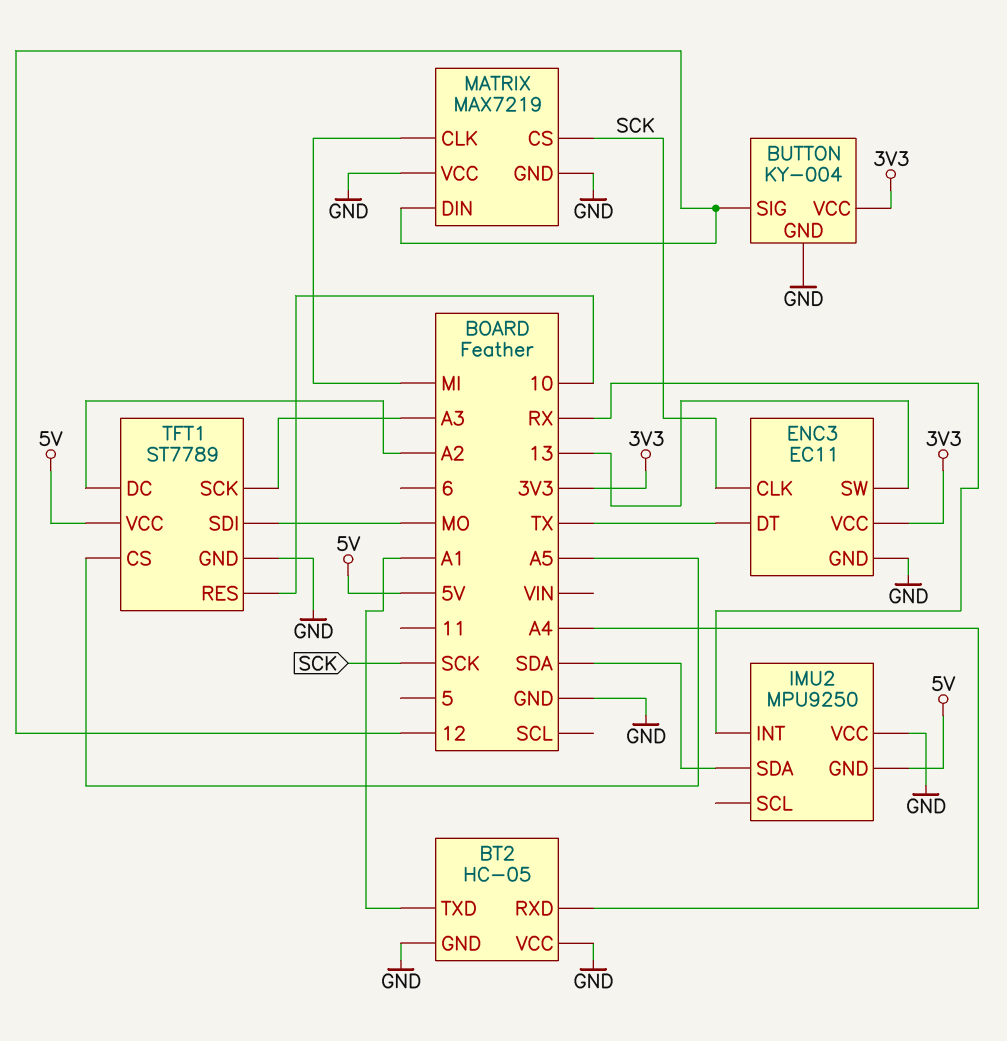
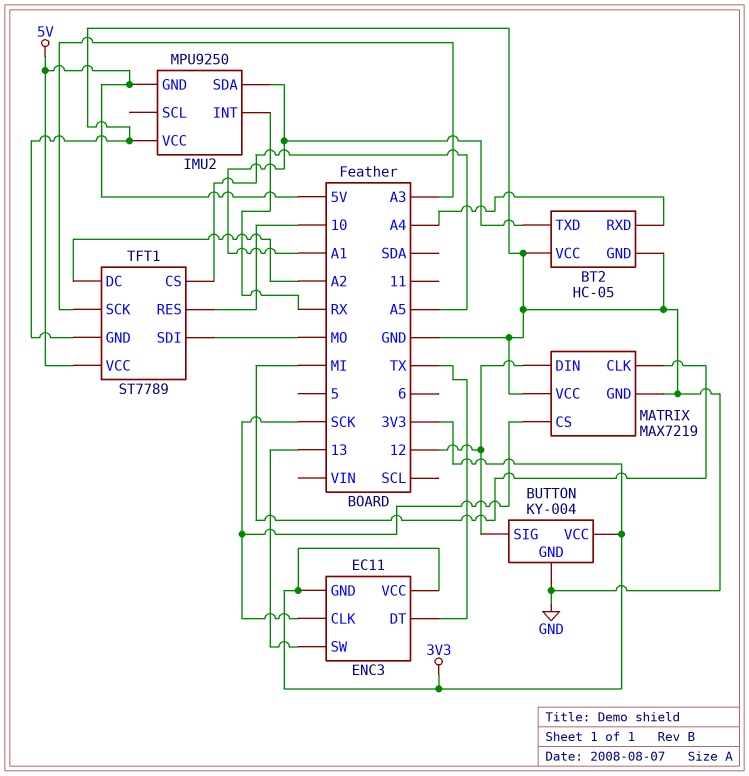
ENC3 pin GND: GND -> 3V3
IMU2 pin SDA: SDA -> A1

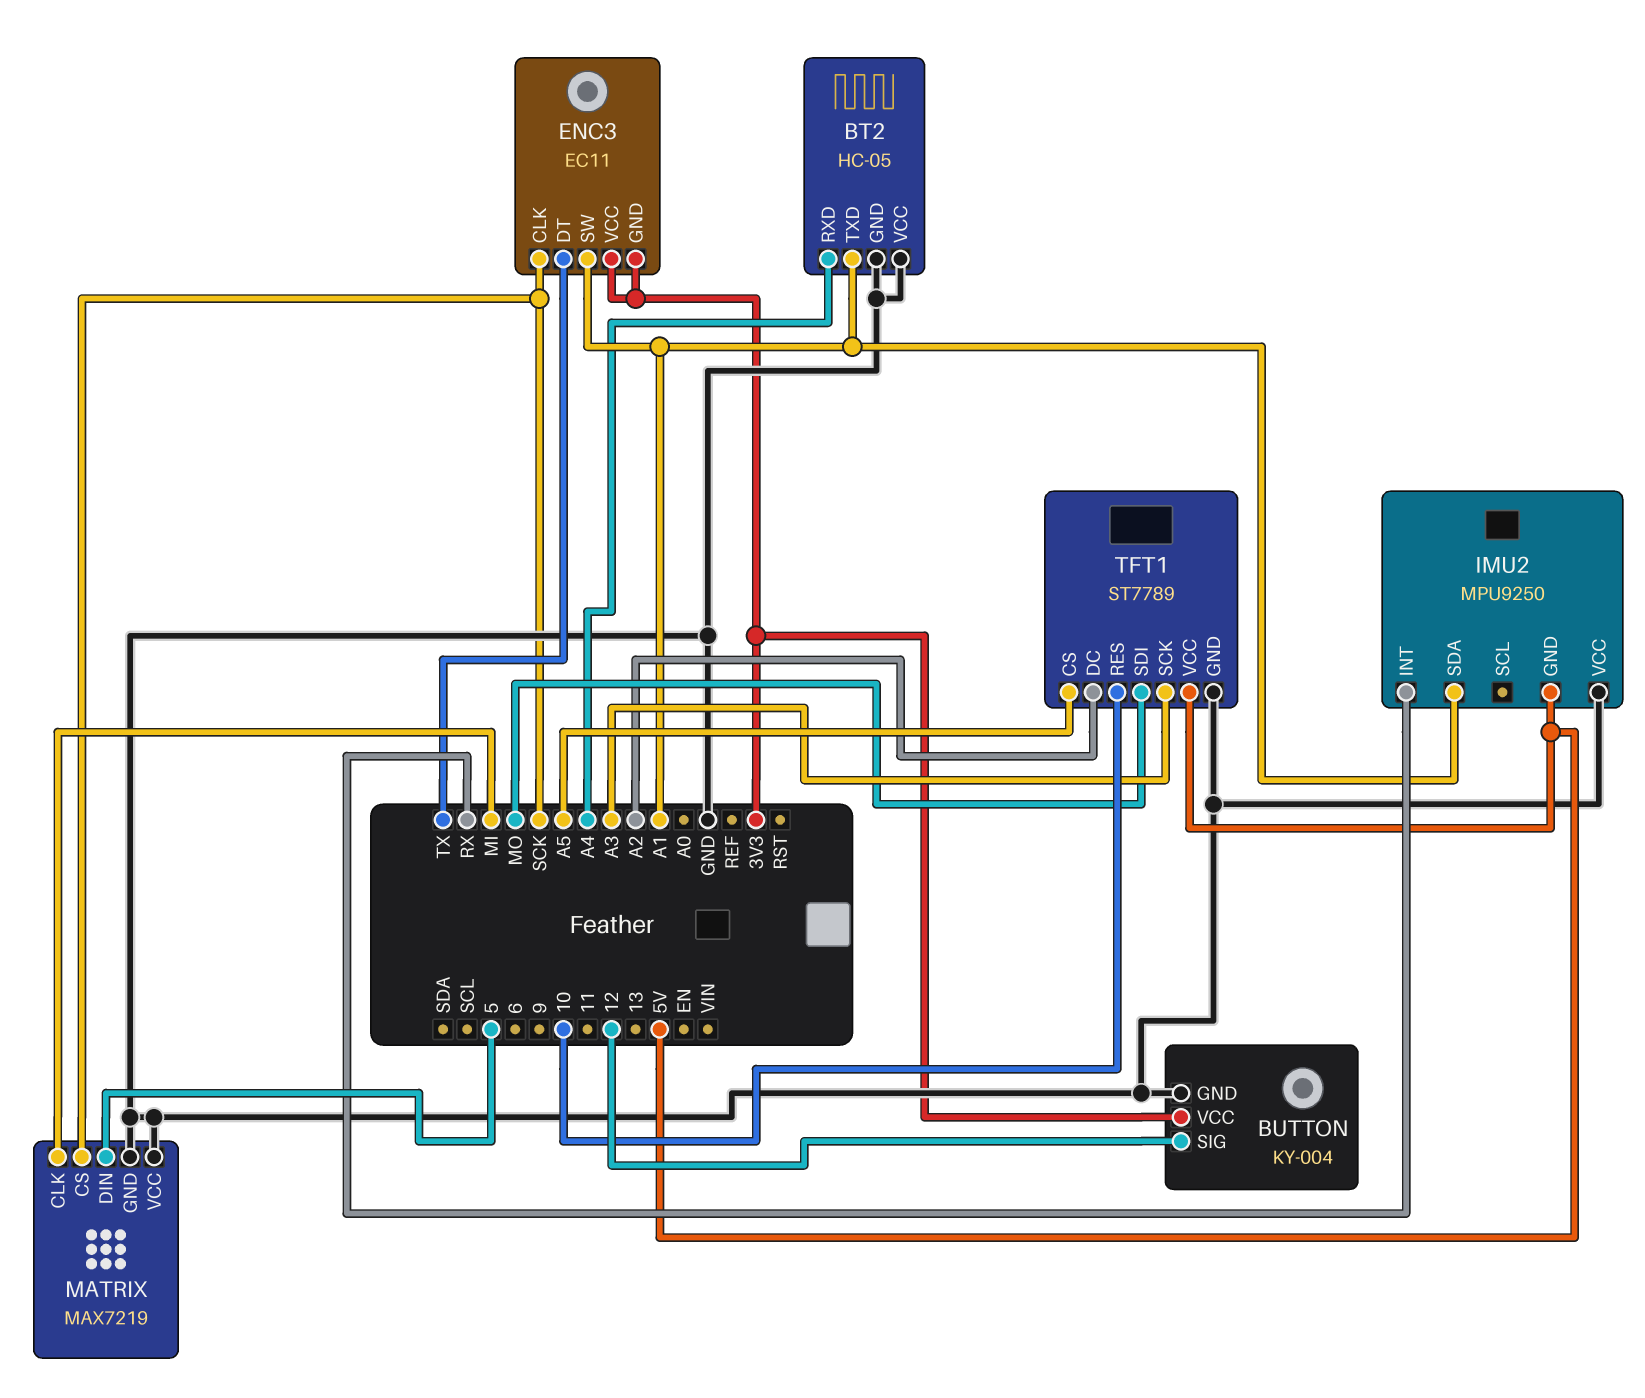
ENC3 pin SW: 13 -> A1
MATRIX pin DIN: 12 -> 5

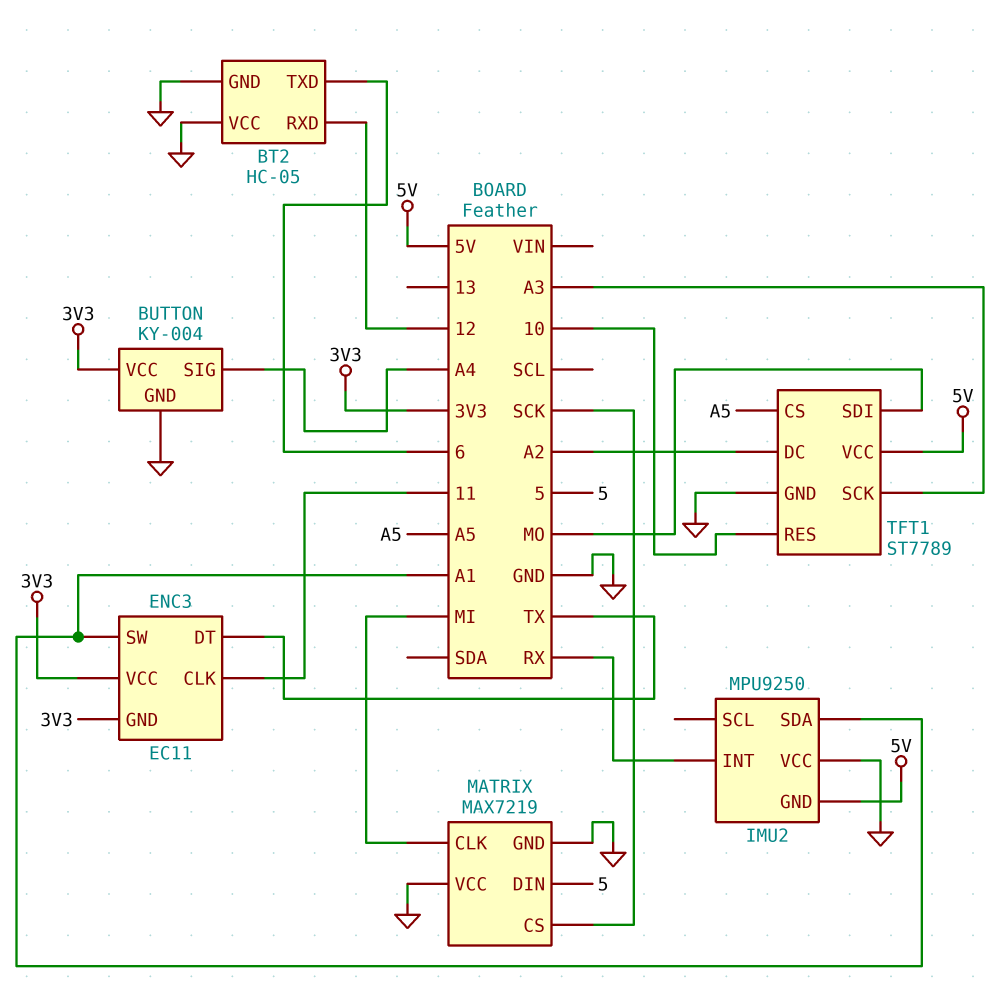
BT2 pin RXD: A4 -> 12
BT2 pin TXD: A1 -> 6
BUTTON pin SIG: 12 -> A4
ENC3 pin CLK: SCK -> 11

